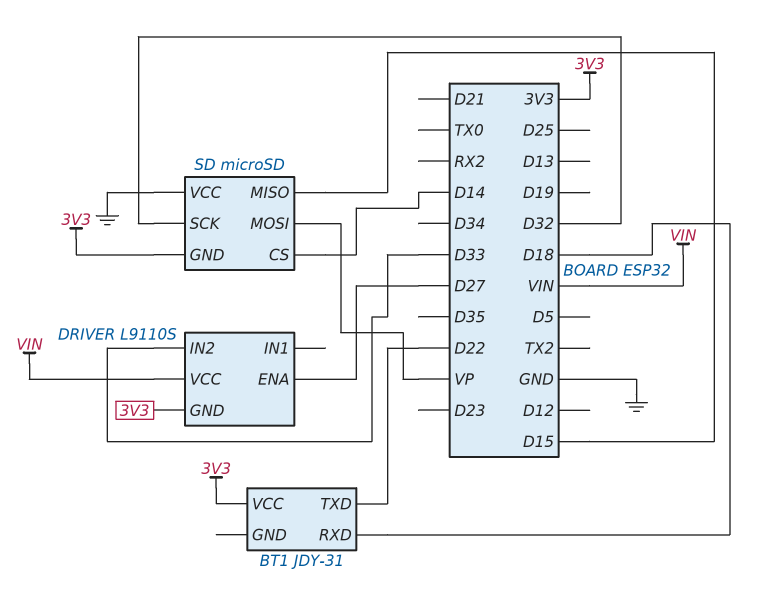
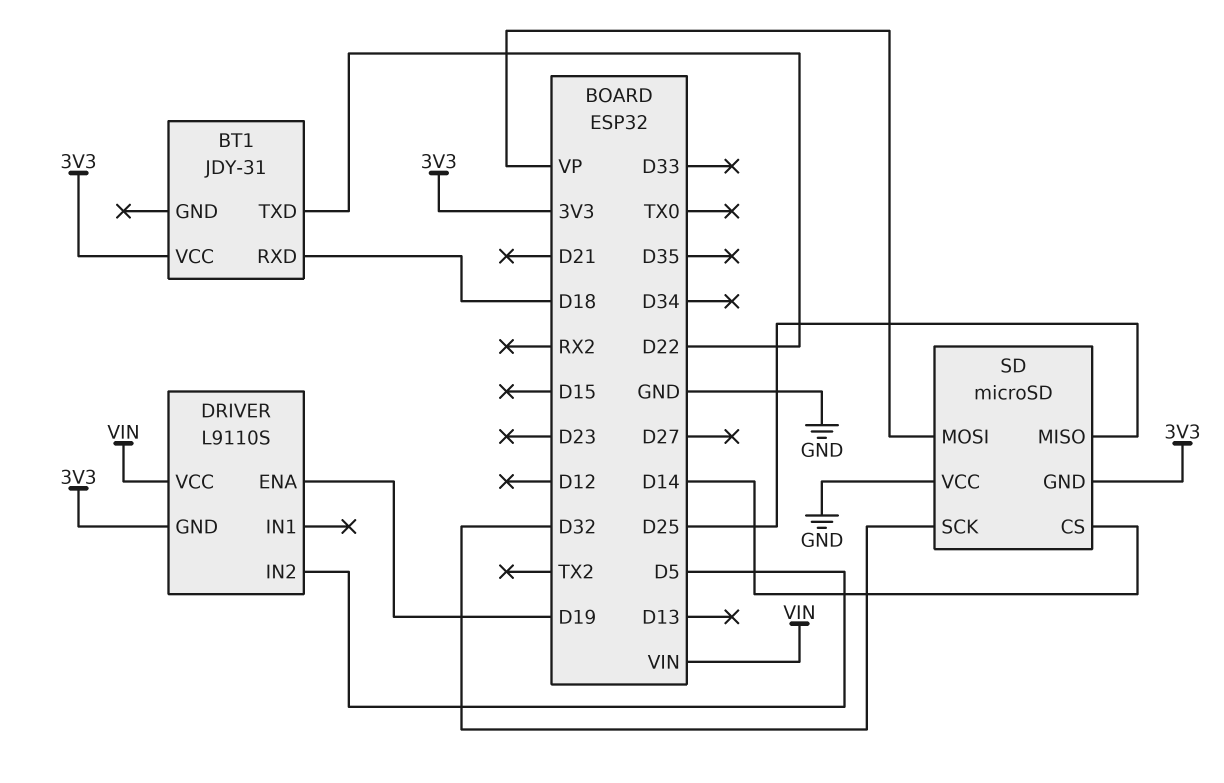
DRIVER pin ENA: D27 -> D19
DRIVER pin IN2: D33 -> D5
SD pin MISO: D15 -> D25

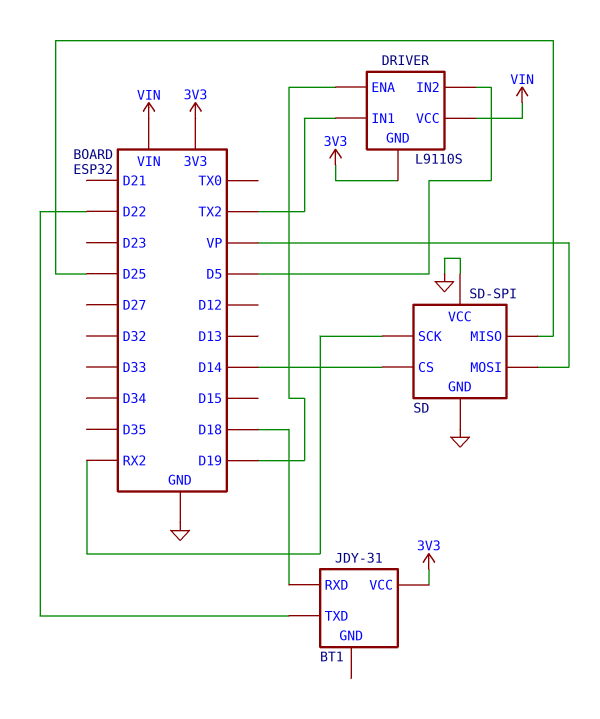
DRIVER pin IN1: none -> TX2
SD: microSD -> SD-SPI
SD pin GND: 3V3 -> GND
SD pin SCK: D32 -> RX2

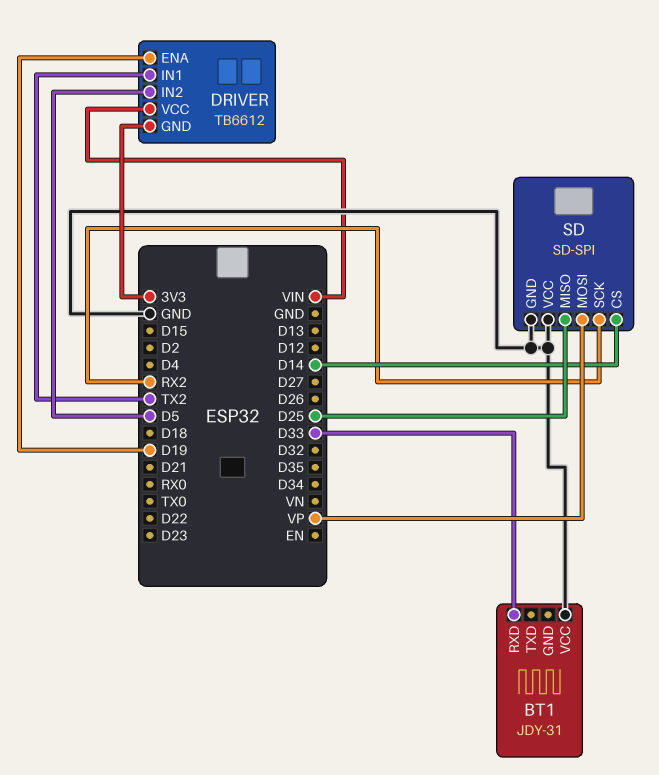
BT1 pin RXD: D18 -> D33
BT1 pin TXD: D22 -> none
BT1 pin VCC: 3V3 -> GND
DRIVER: L9110S -> TB6612

